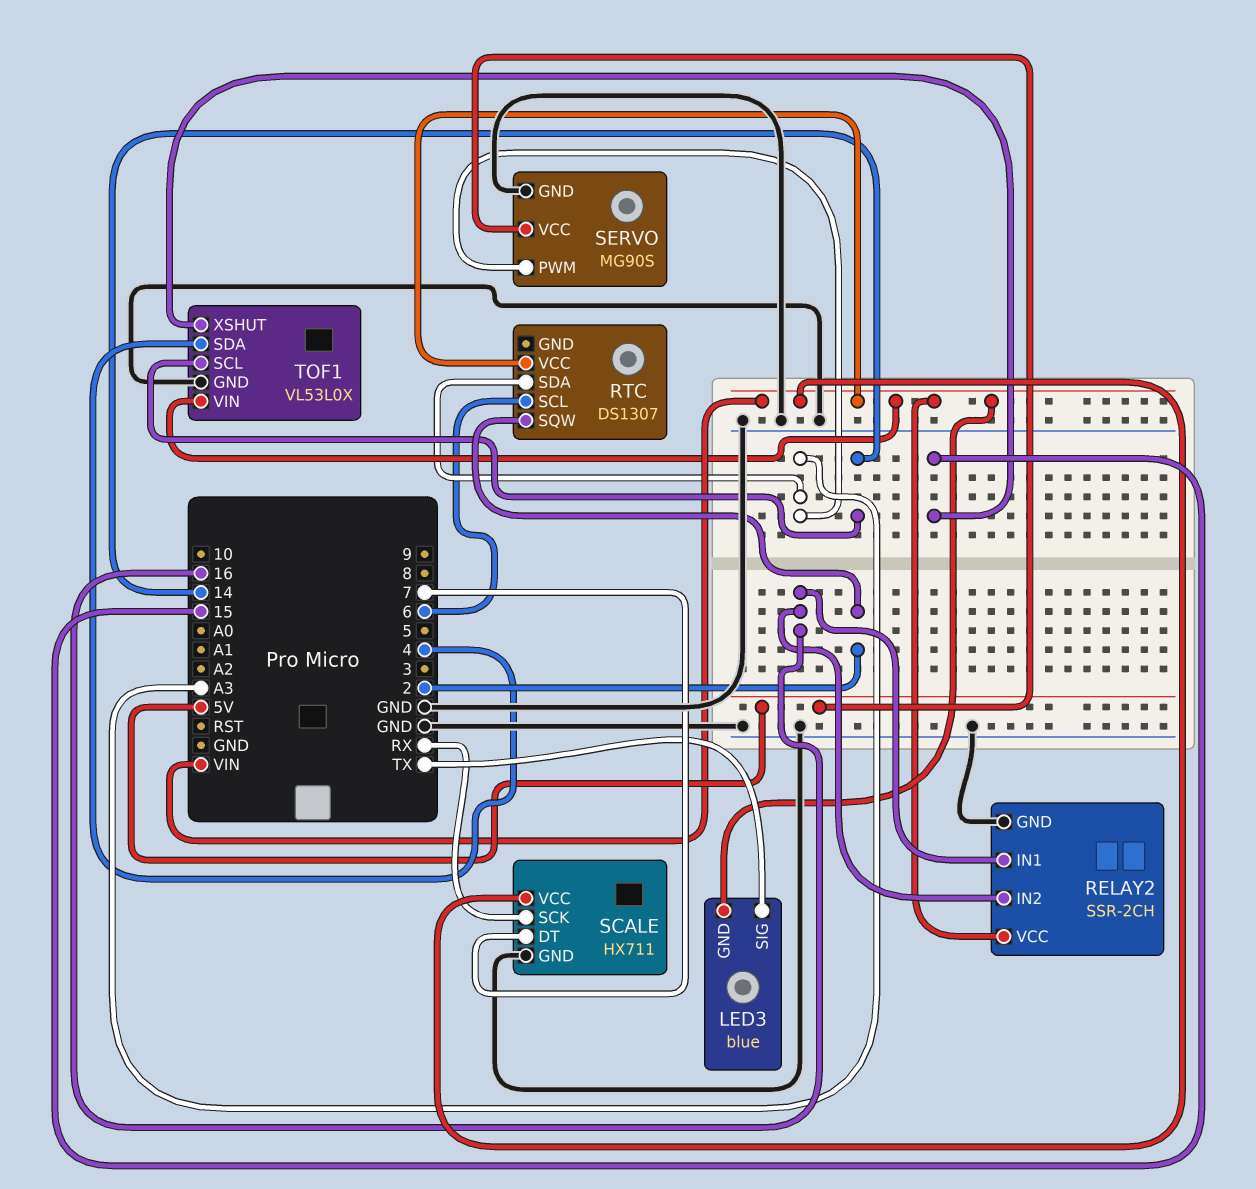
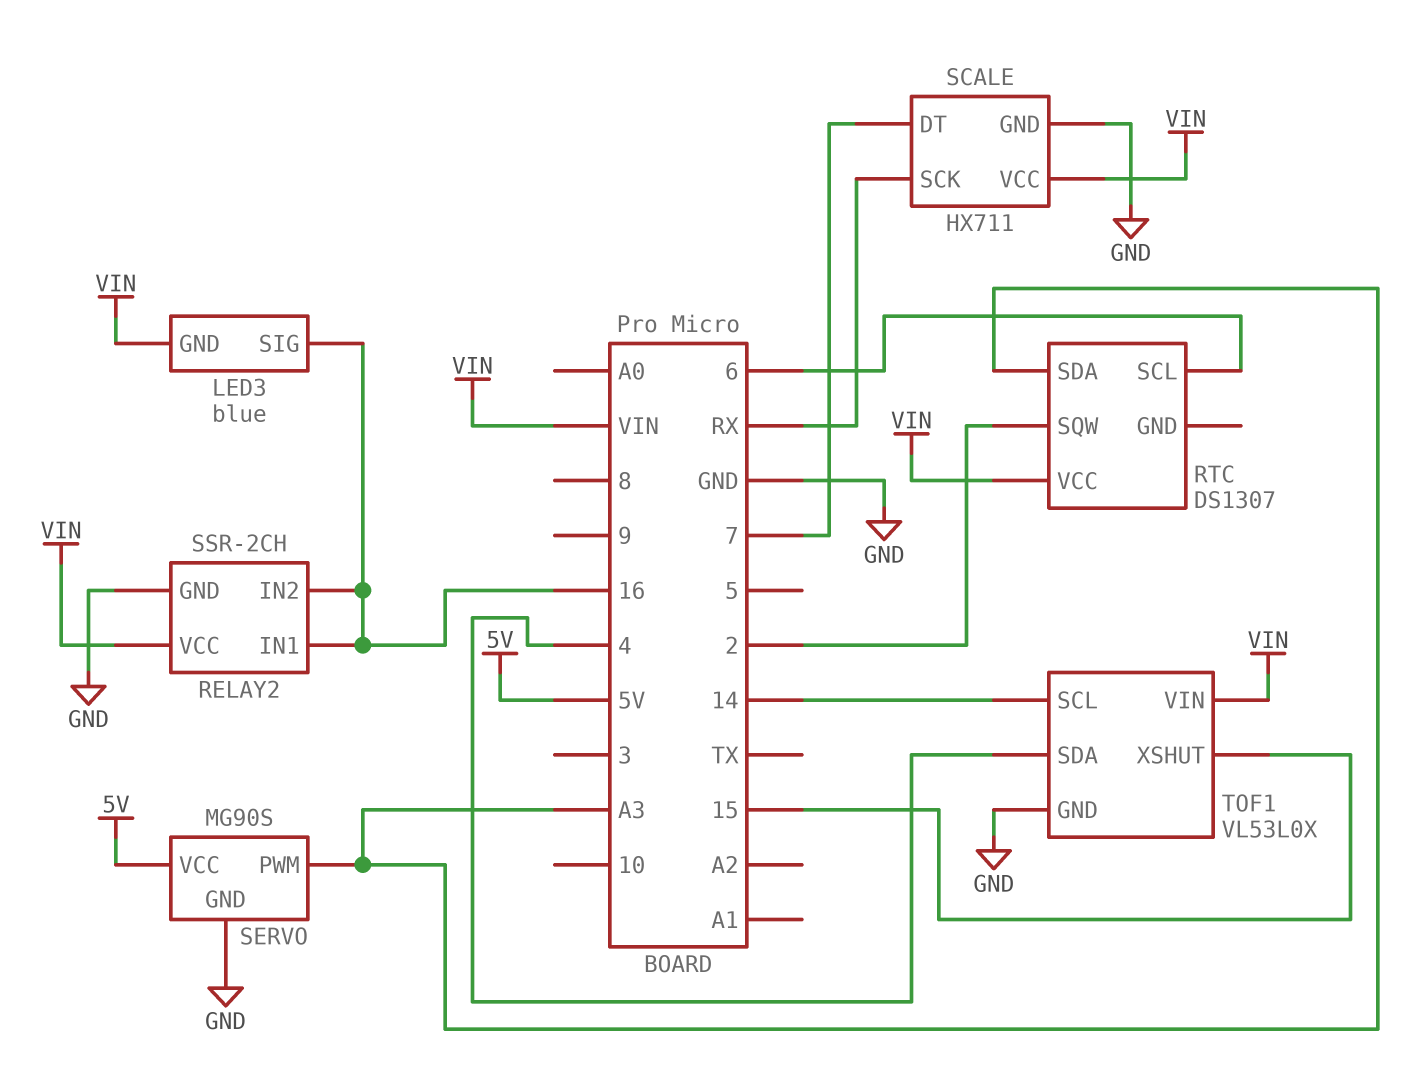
LED3 pin SIG: TX -> 16

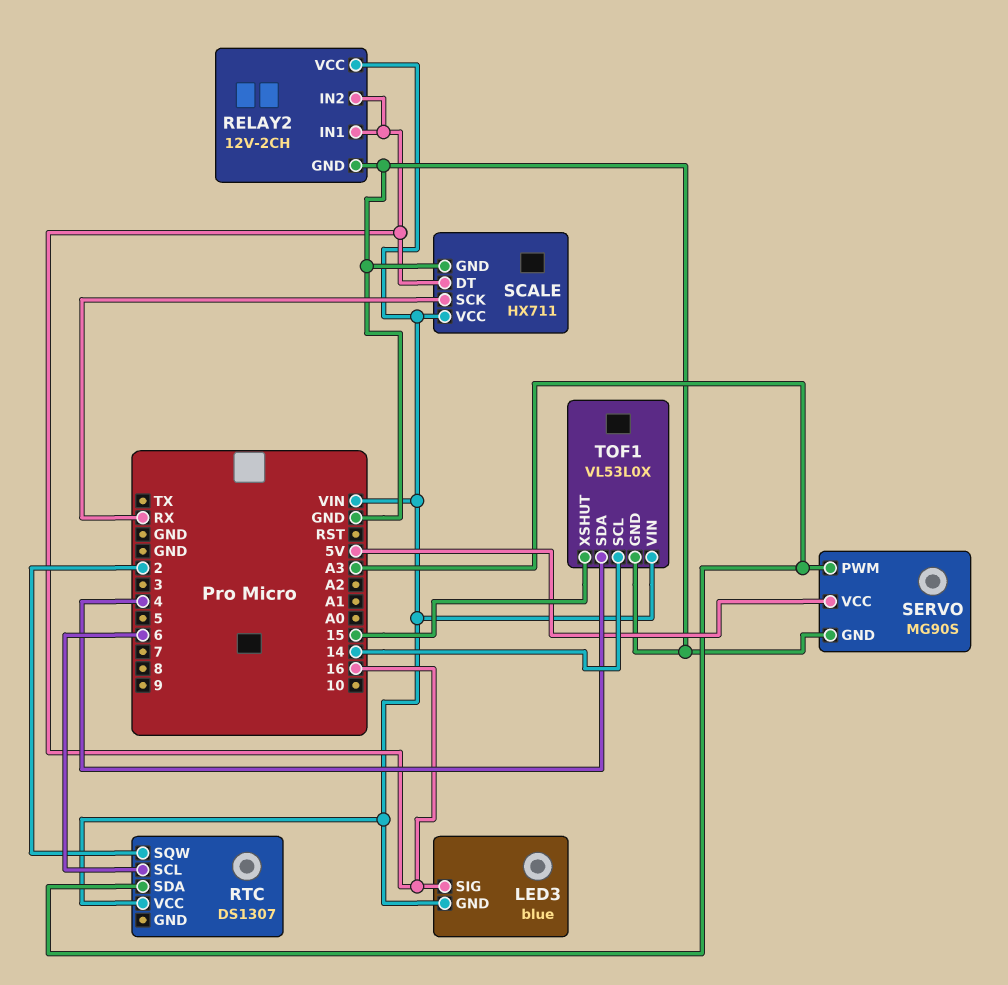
RELAY2: SSR-2CH -> 12V-2CH
SCALE pin DT: 7 -> 16

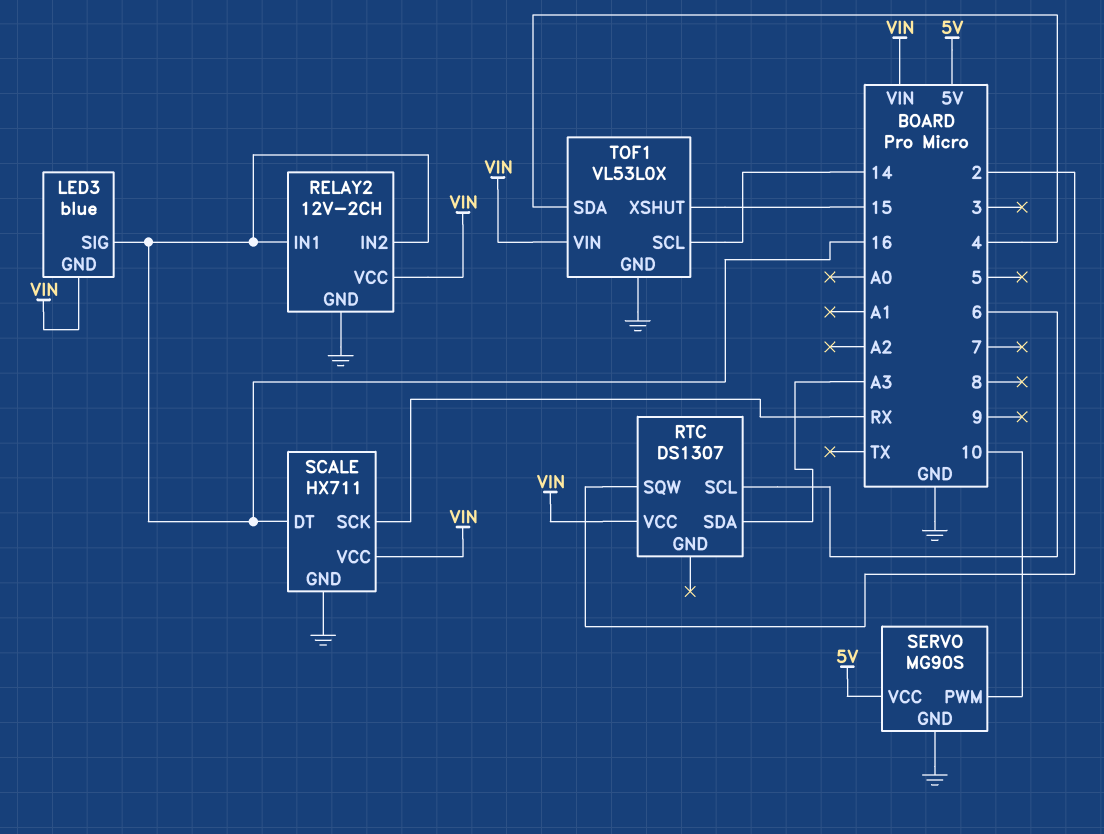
SERVO pin PWM: A3 -> 10

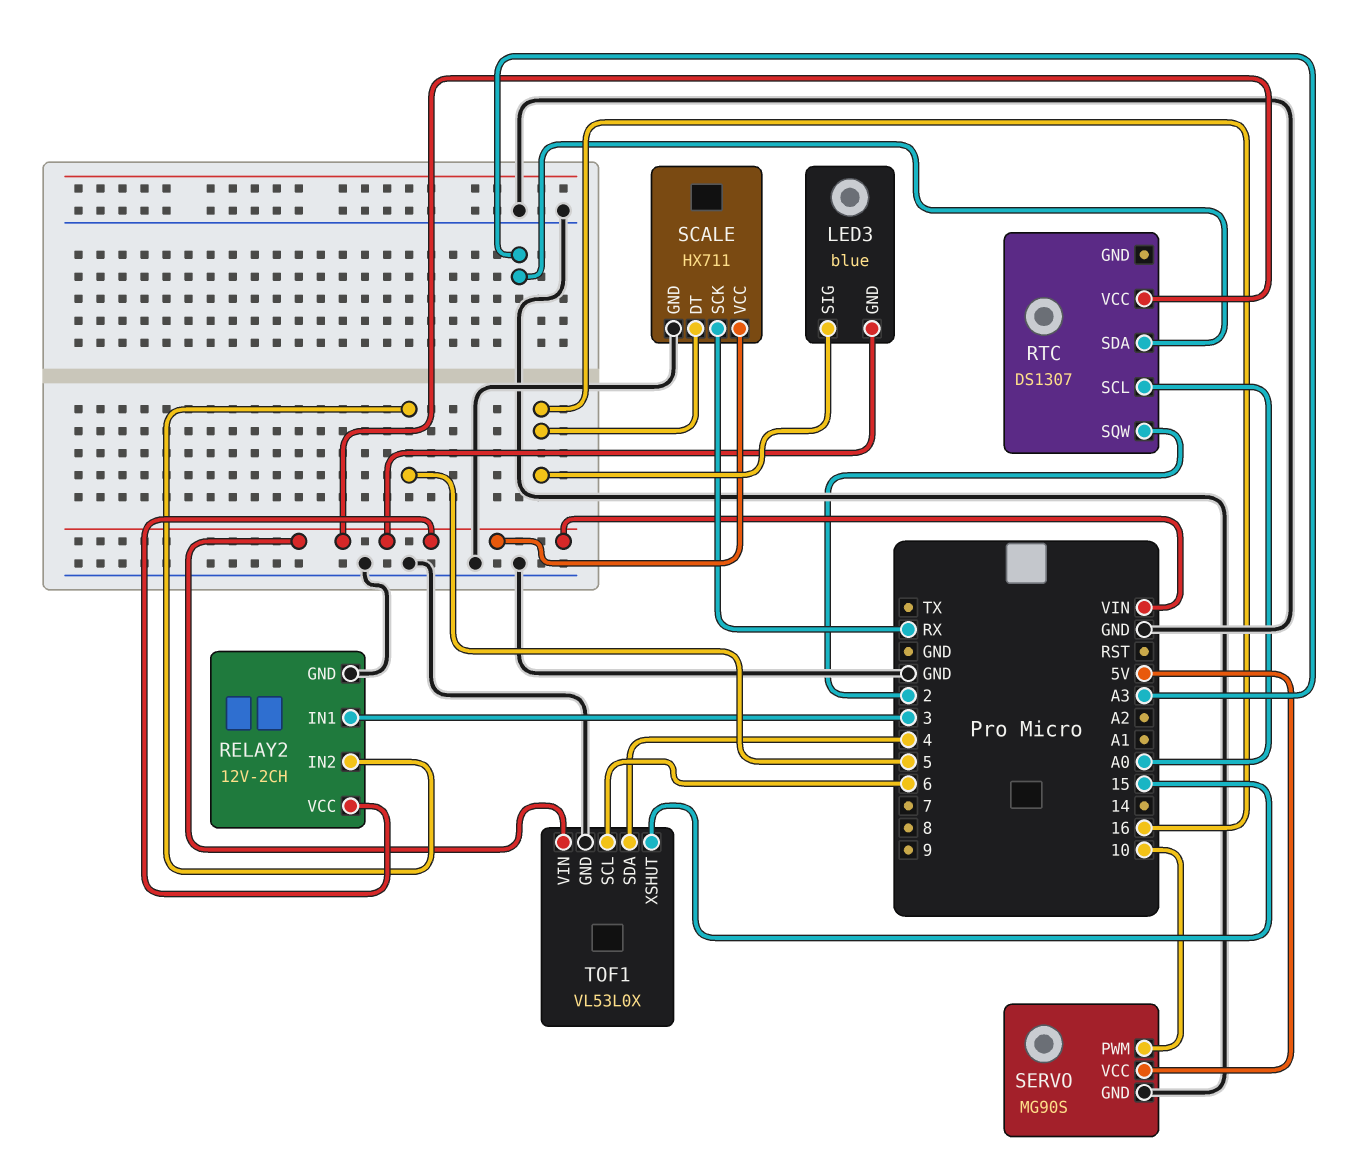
RELAY2 pin IN1: 16 -> 3
RELAY2 pin IN2: 16 -> 5
RTC pin SCL: 6 -> A0
TOF1 pin SCL: 14 -> 6

